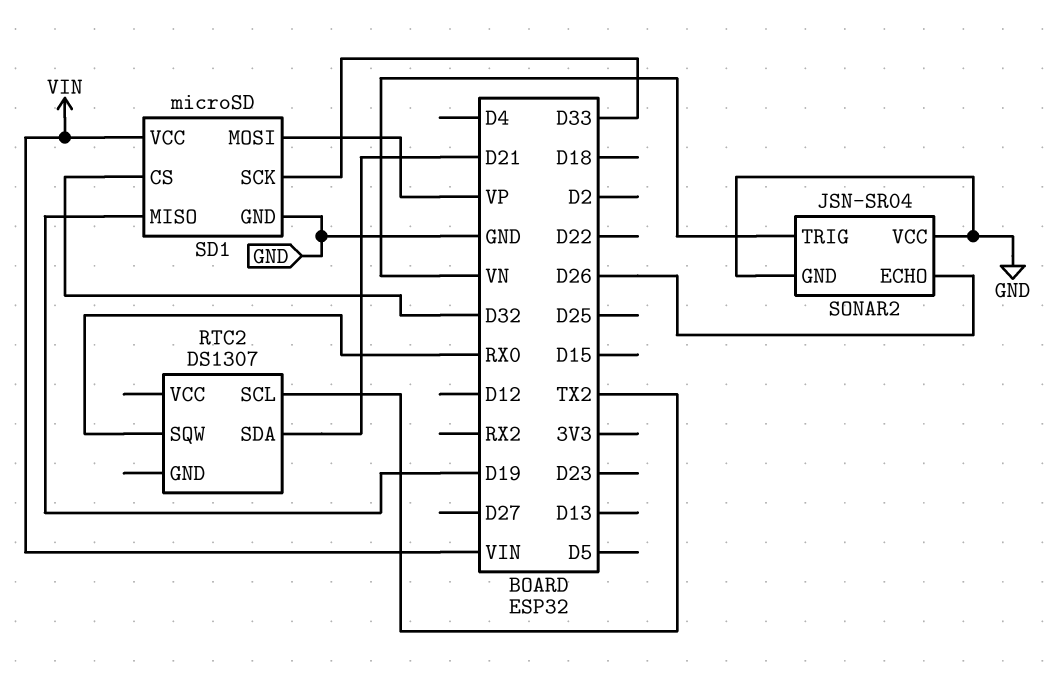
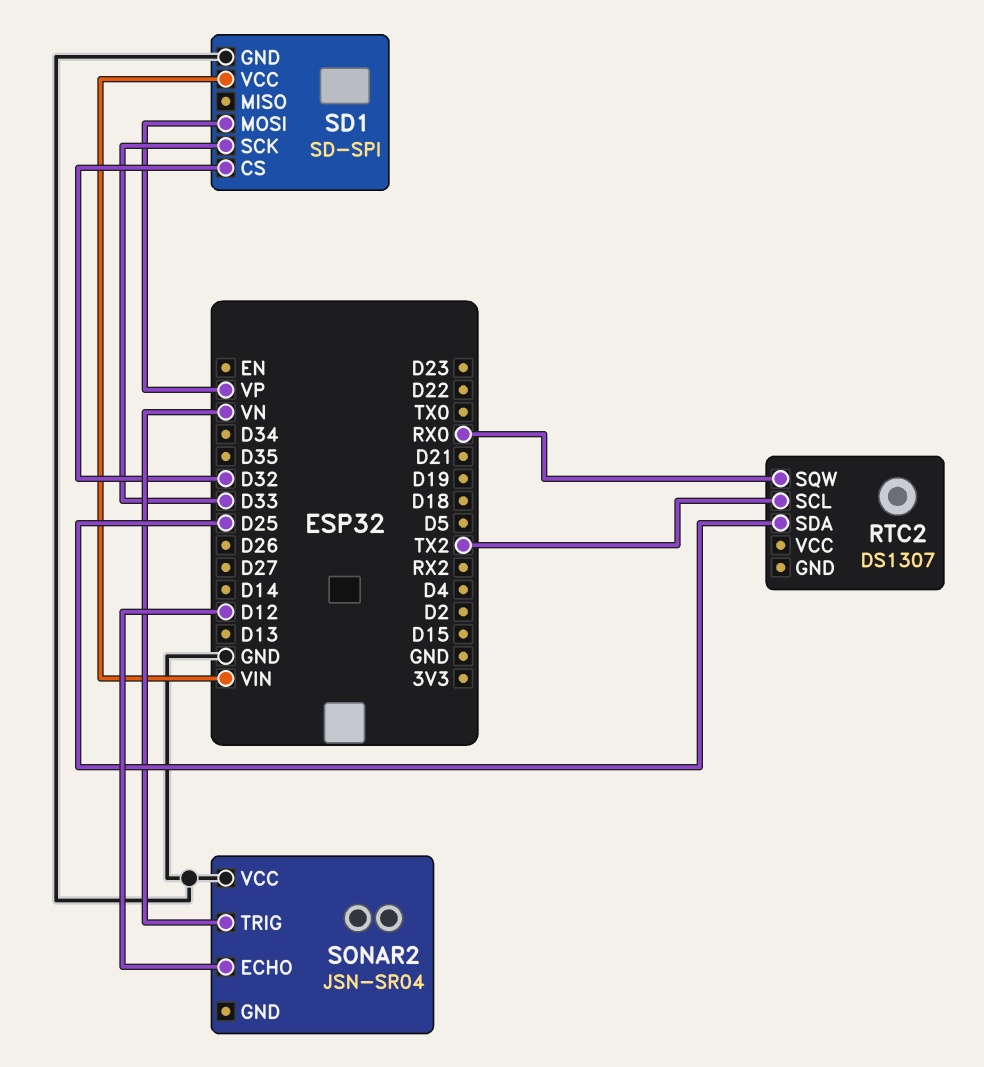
RTC2 pin SDA: D21 -> D25
SD1: microSD -> SD-SPI
SD1 pin MISO: D19 -> none
SONAR2 pin ECHO: D26 -> D12
SONAR2 pin GND: GND -> none

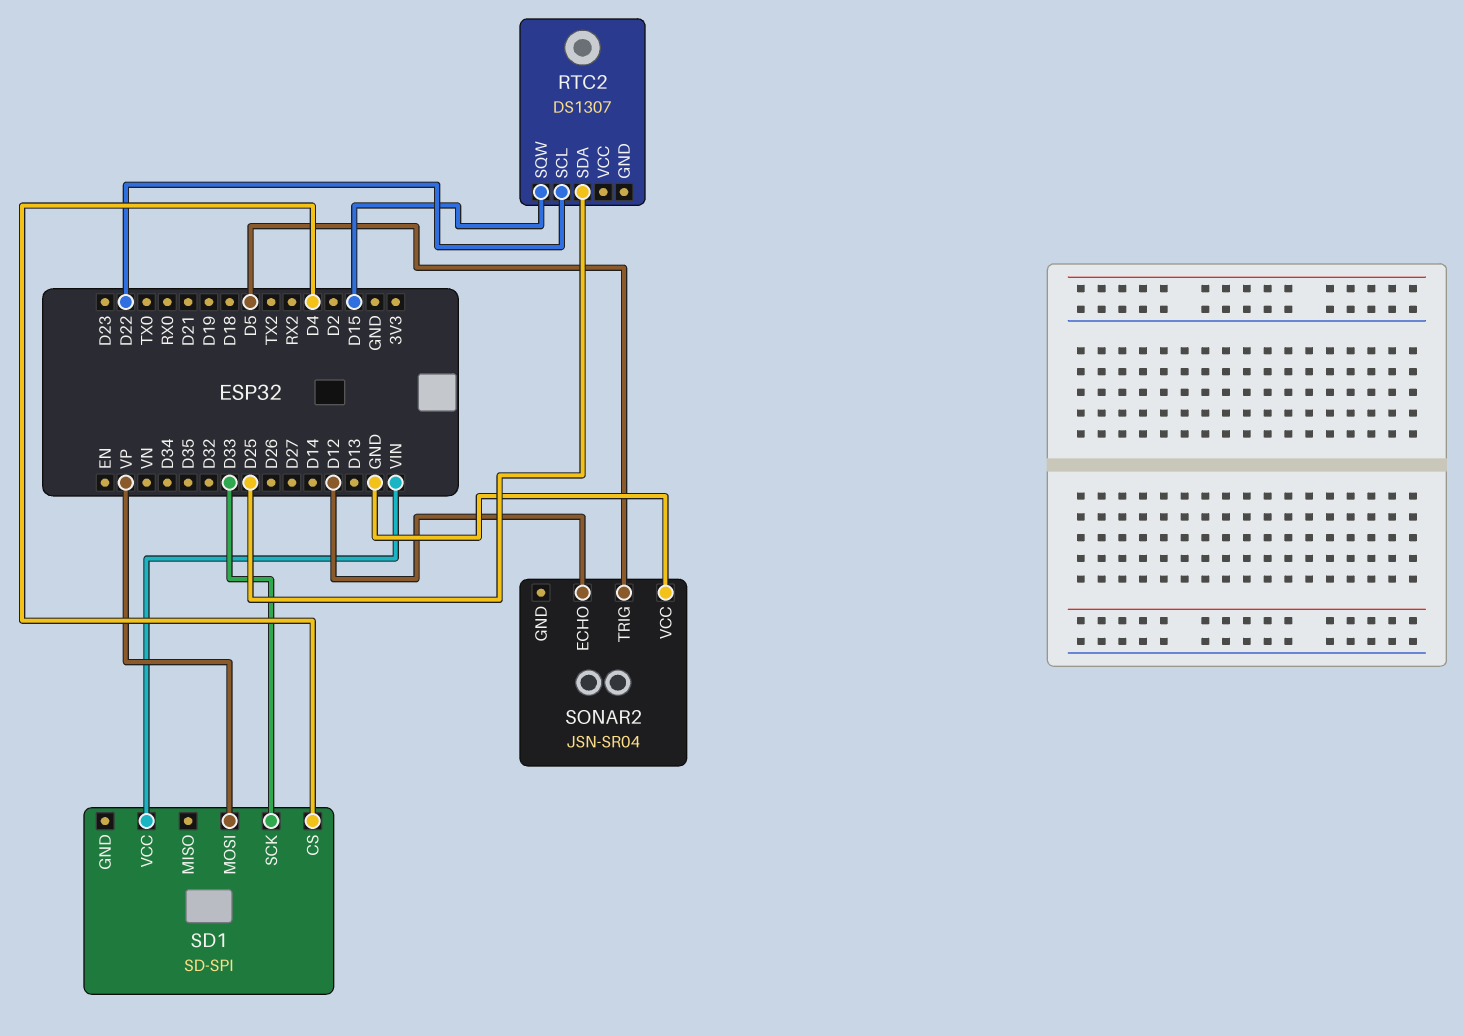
RTC2 pin SCL: TX2 -> D22
RTC2 pin SQW: RX0 -> D15
SD1 pin CS: D32 -> D4
SD1 pin GND: GND -> none
SONAR2 pin TRIG: VN -> D5

